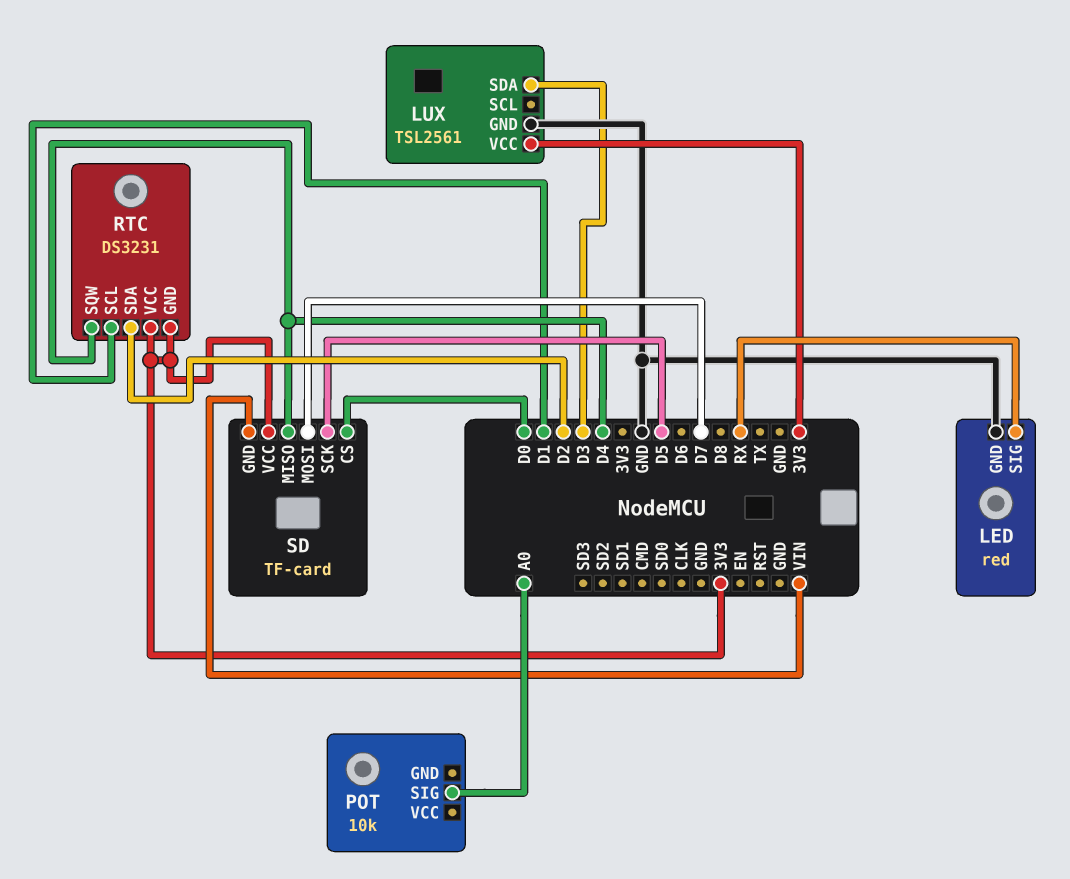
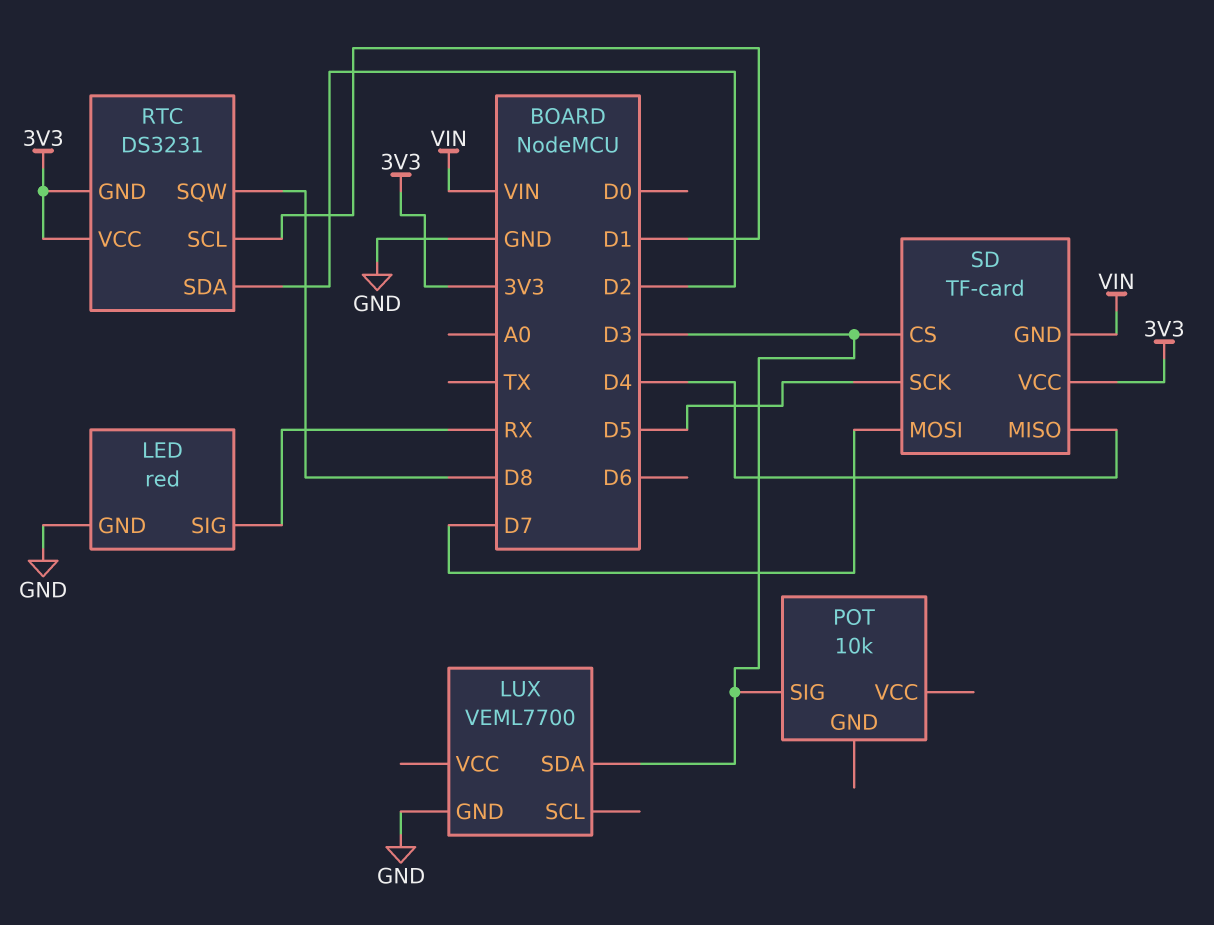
LUX: TSL2561 -> VEML7700
LUX pin VCC: 3V3 -> none
POT pin SIG: A0 -> D3
RTC pin SQW: D4 -> D8
SD pin CS: D0 -> D3

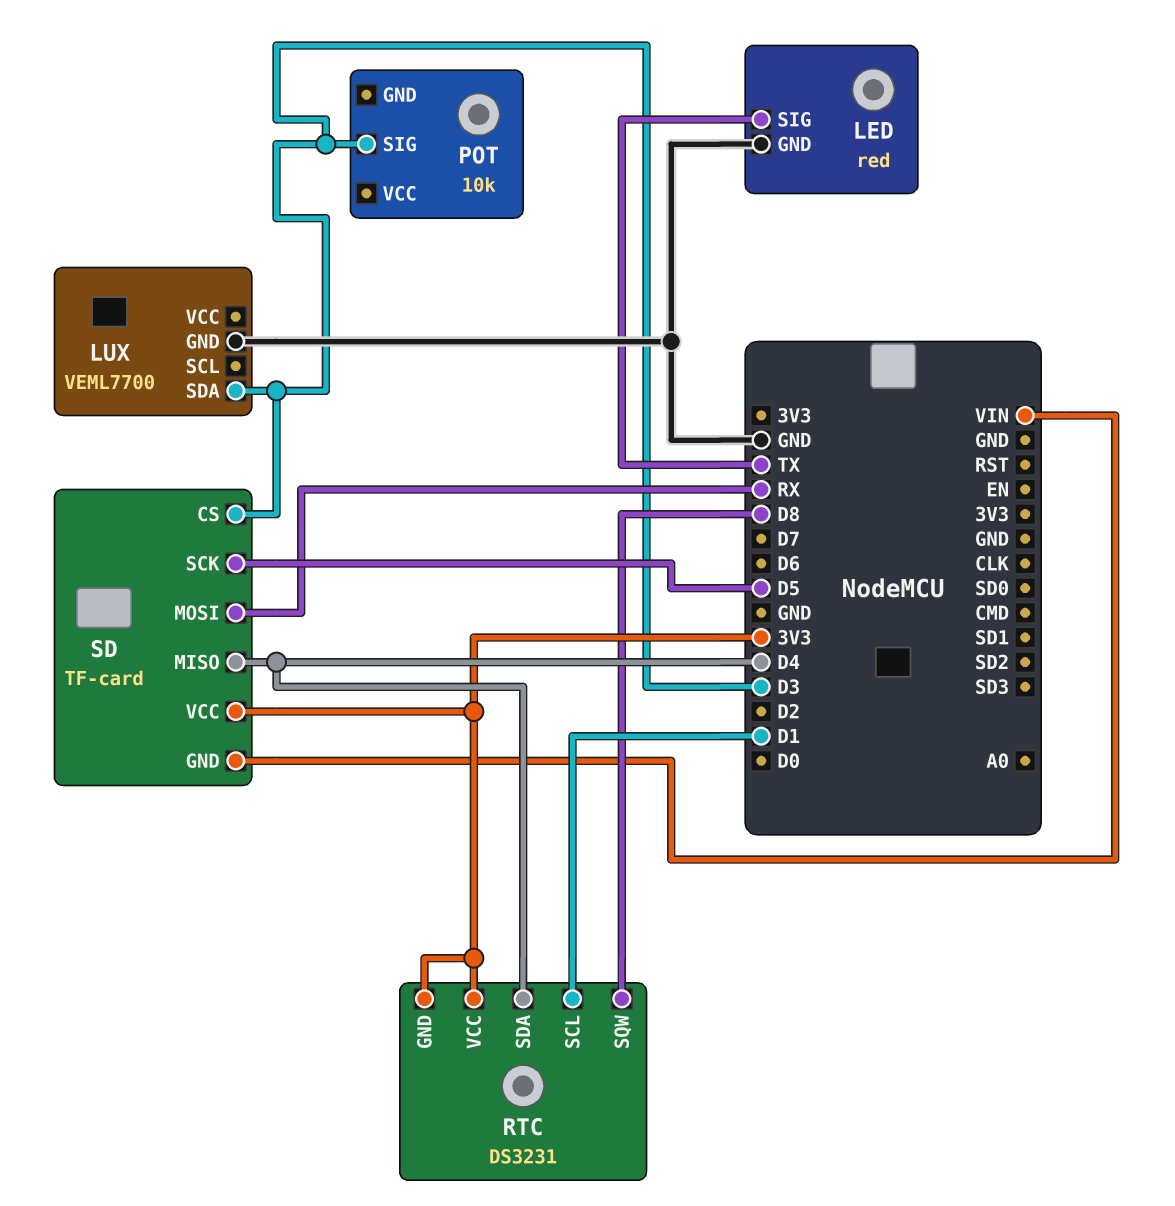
LED pin SIG: RX -> TX
RTC pin SDA: D2 -> D4
SD pin MOSI: D7 -> RX

